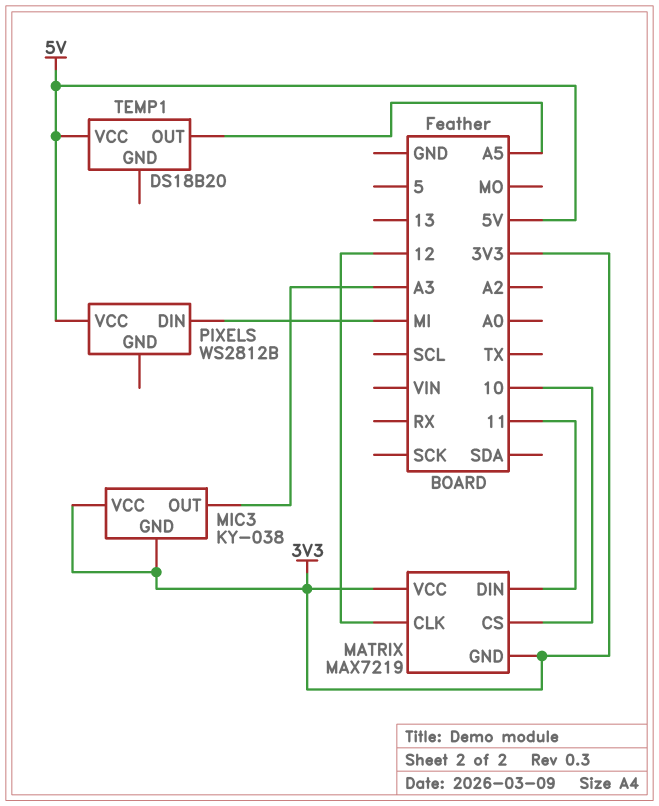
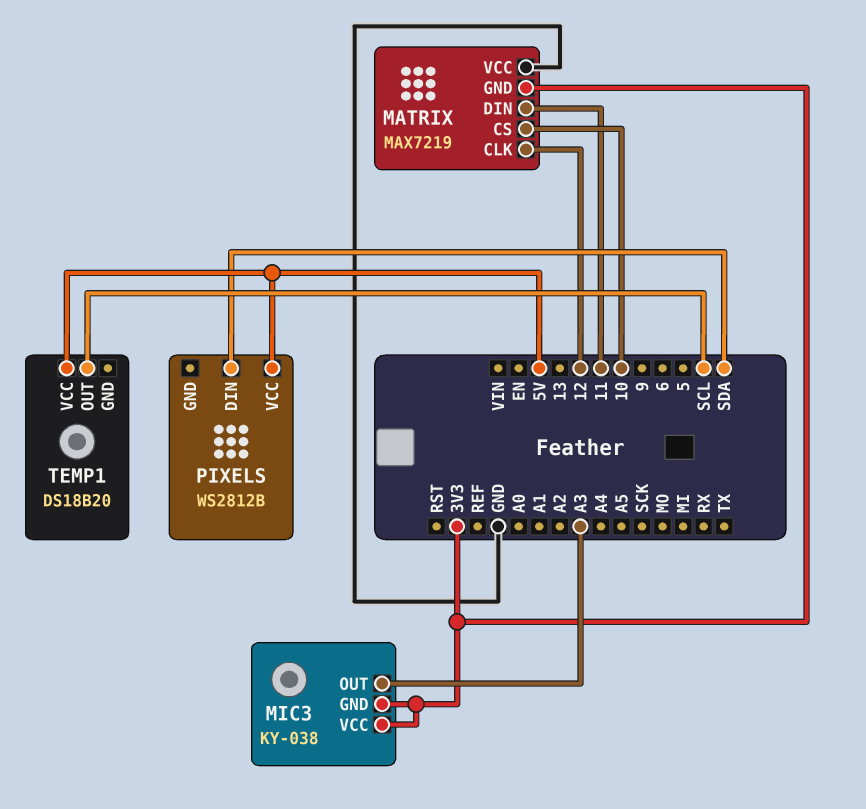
MATRIX pin VCC: 3V3 -> GND
PIXELS pin DIN: MI -> SDA
TEMP1 pin OUT: A5 -> SCL

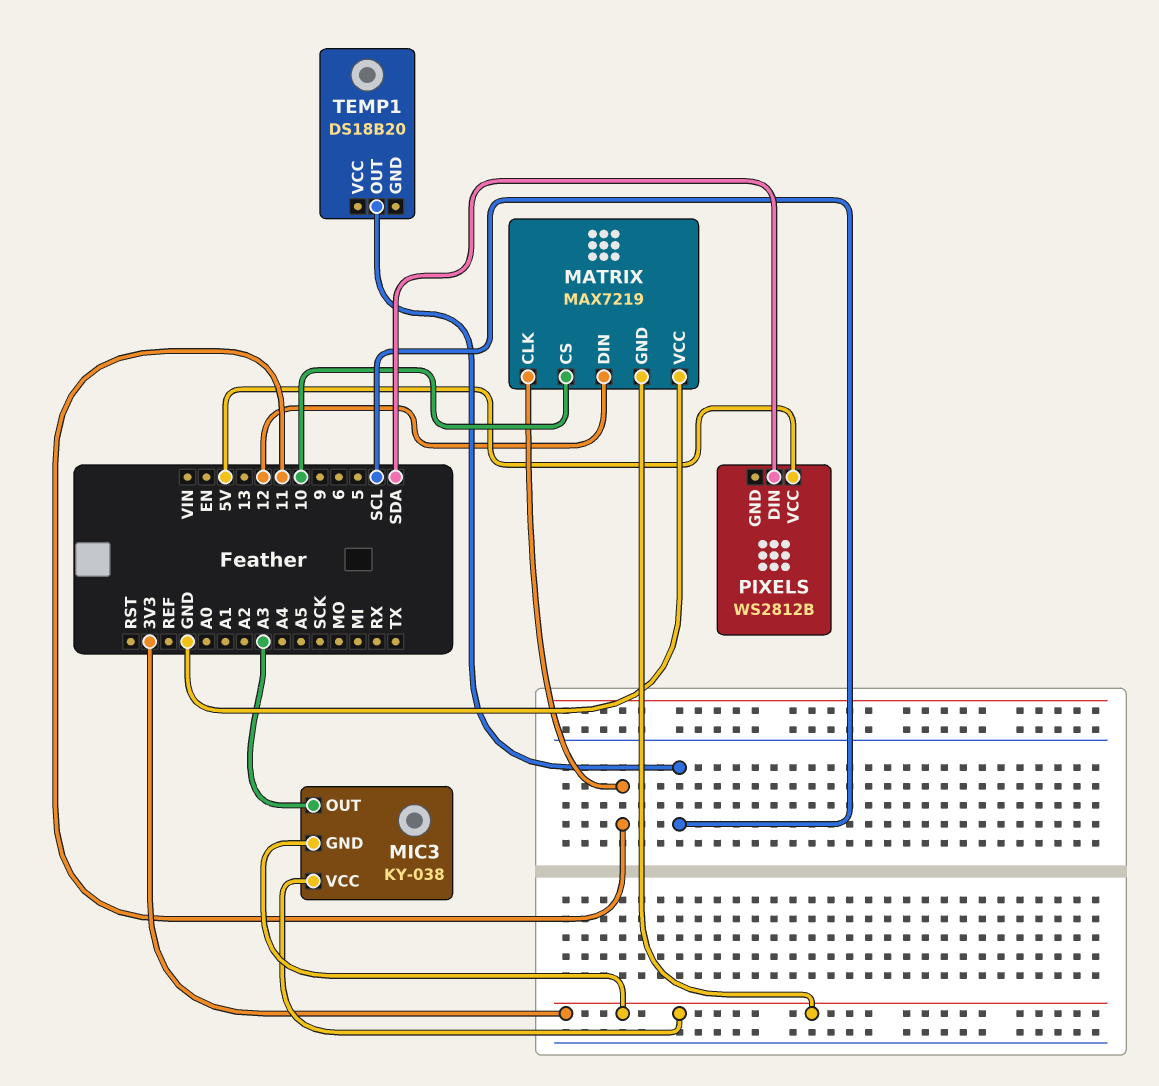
MATRIX pin CLK: 12 -> 11
MATRIX pin DIN: 11 -> 12
TEMP1 pin VCC: 5V -> none

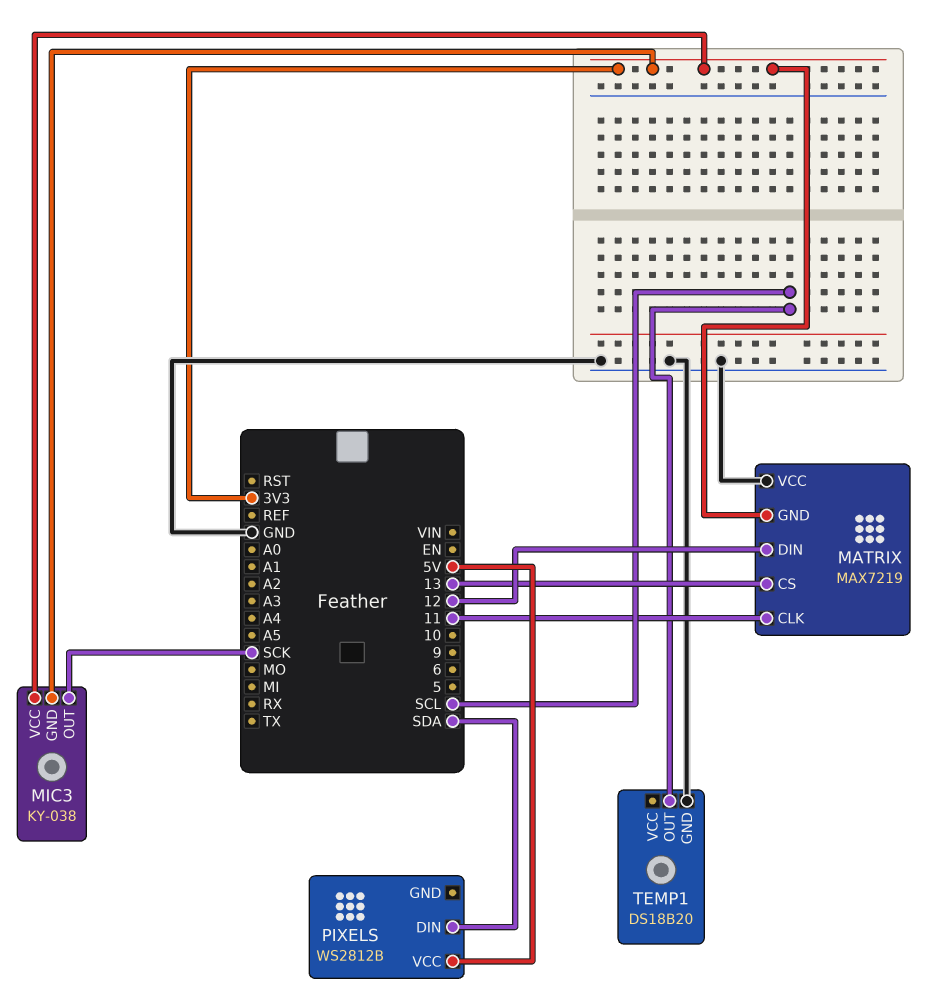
MATRIX pin CS: 10 -> 13
MIC3 pin OUT: A3 -> SCK
TEMP1 pin GND: none -> GND

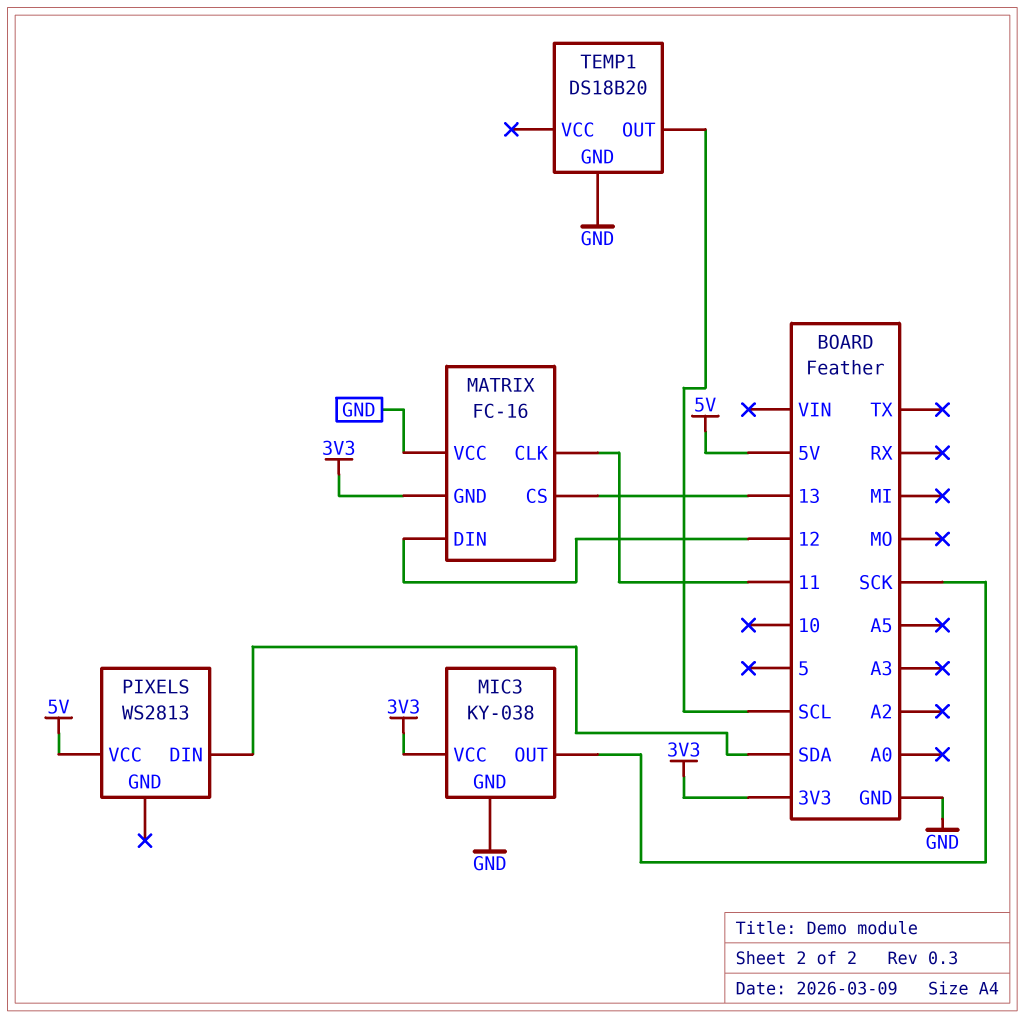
MATRIX: MAX7219 -> FC-16
MIC3 pin GND: 3V3 -> GND
PIXELS: WS2812B -> WS2813

